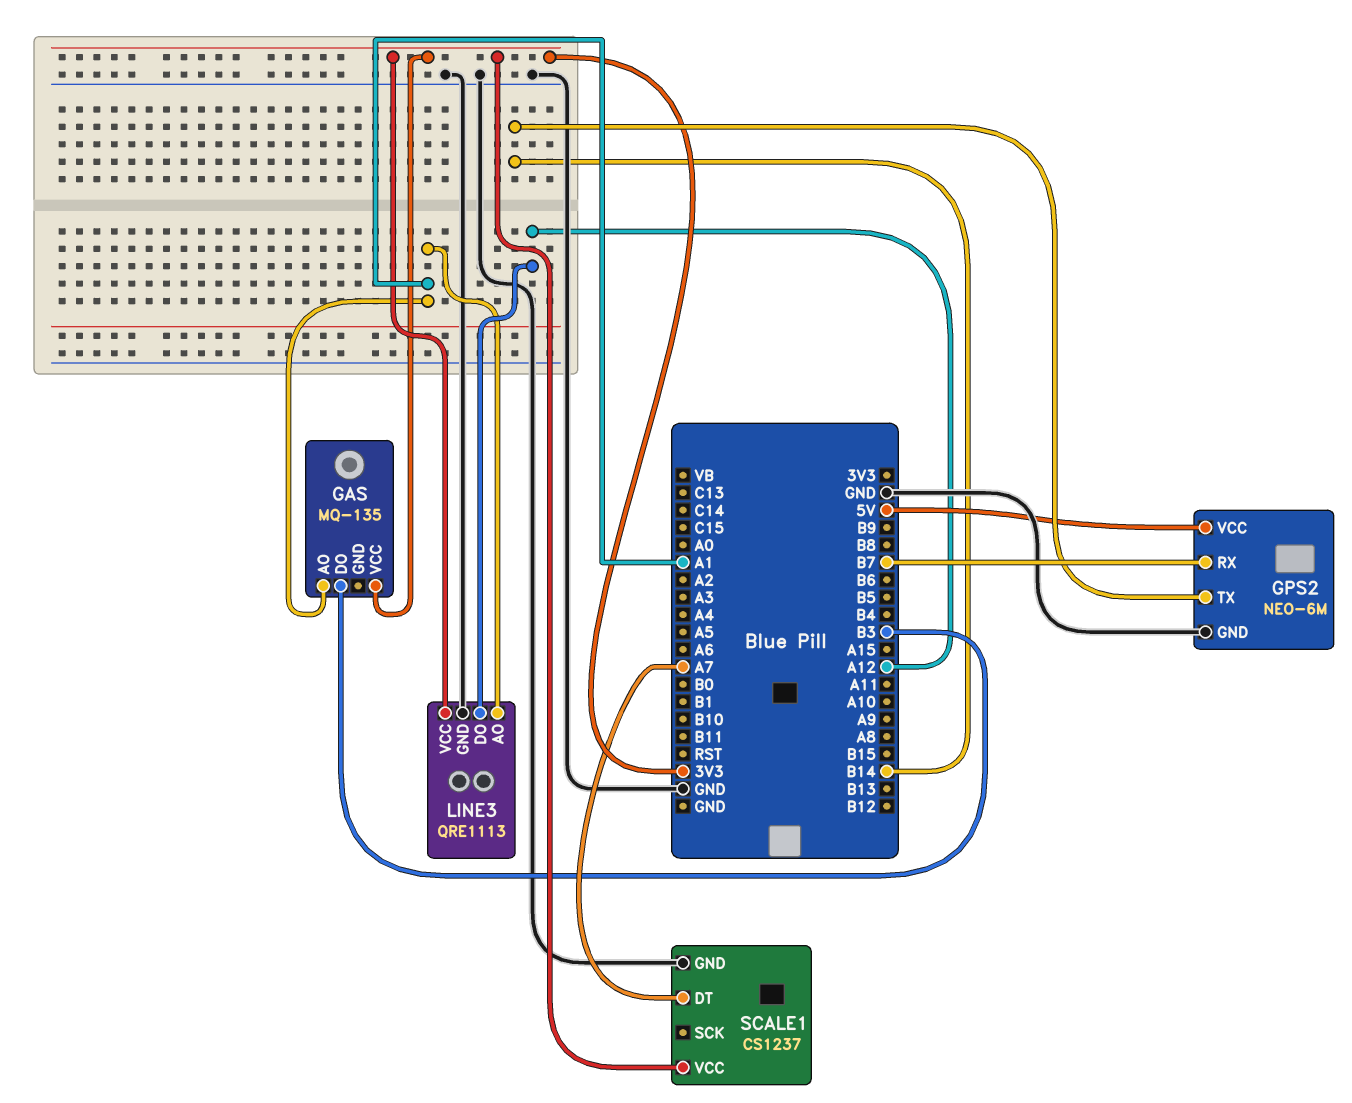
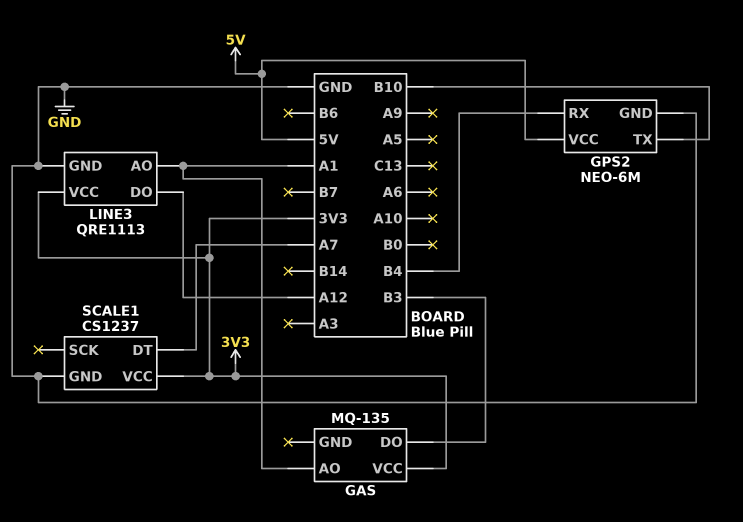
GPS2 pin RX: B7 -> B4
GPS2 pin TX: B14 -> B10

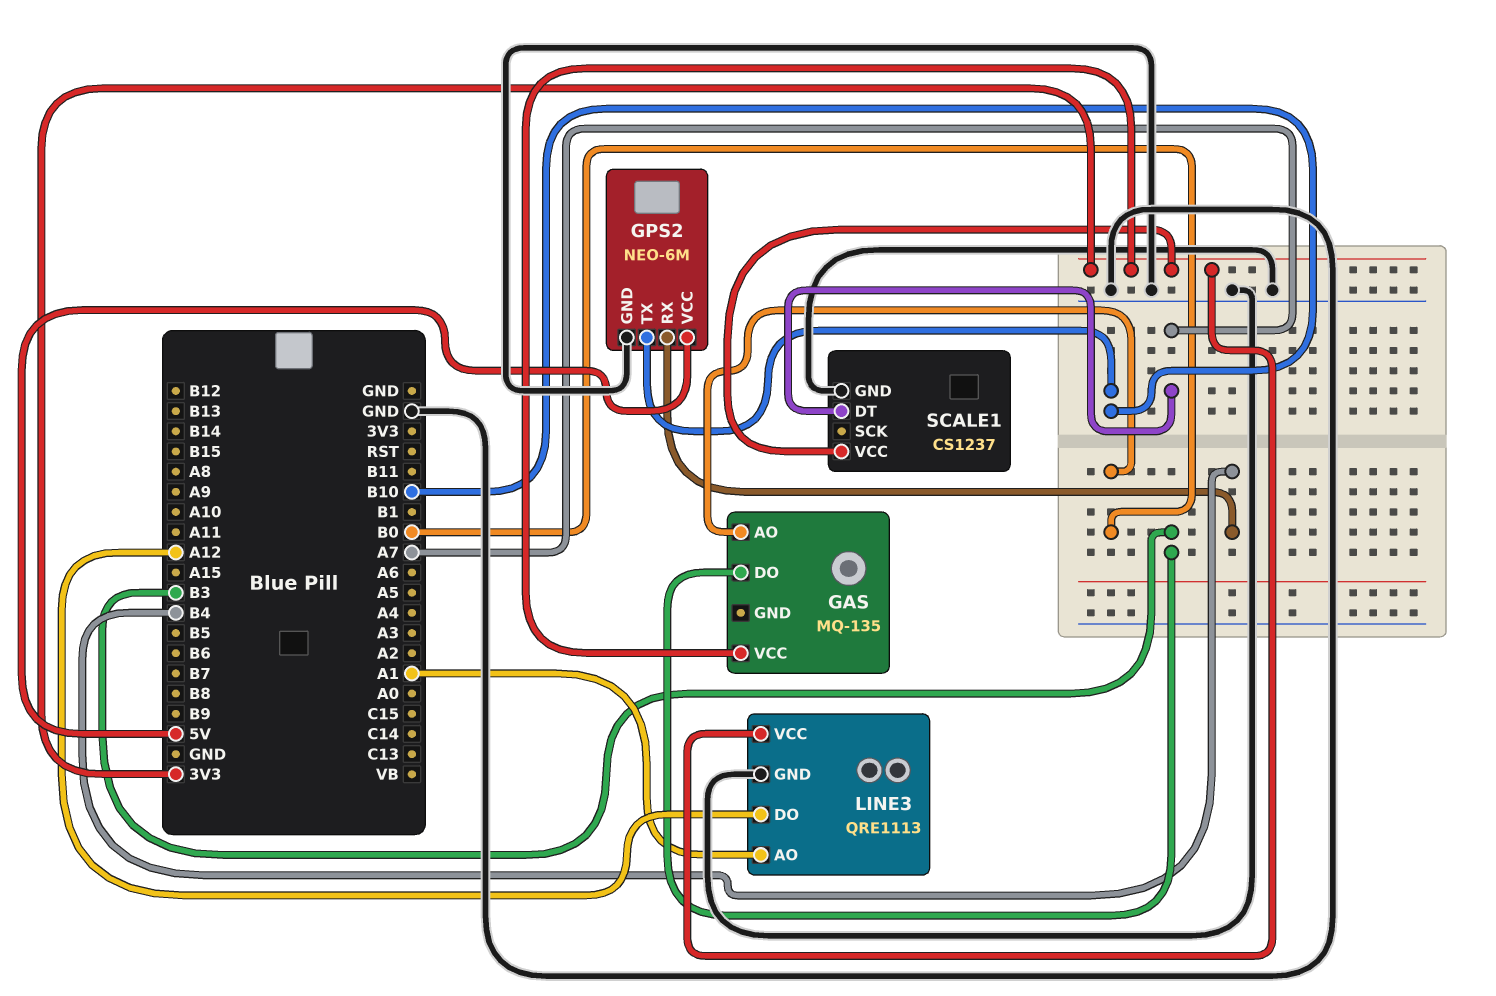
GAS pin AO: A1 -> B0

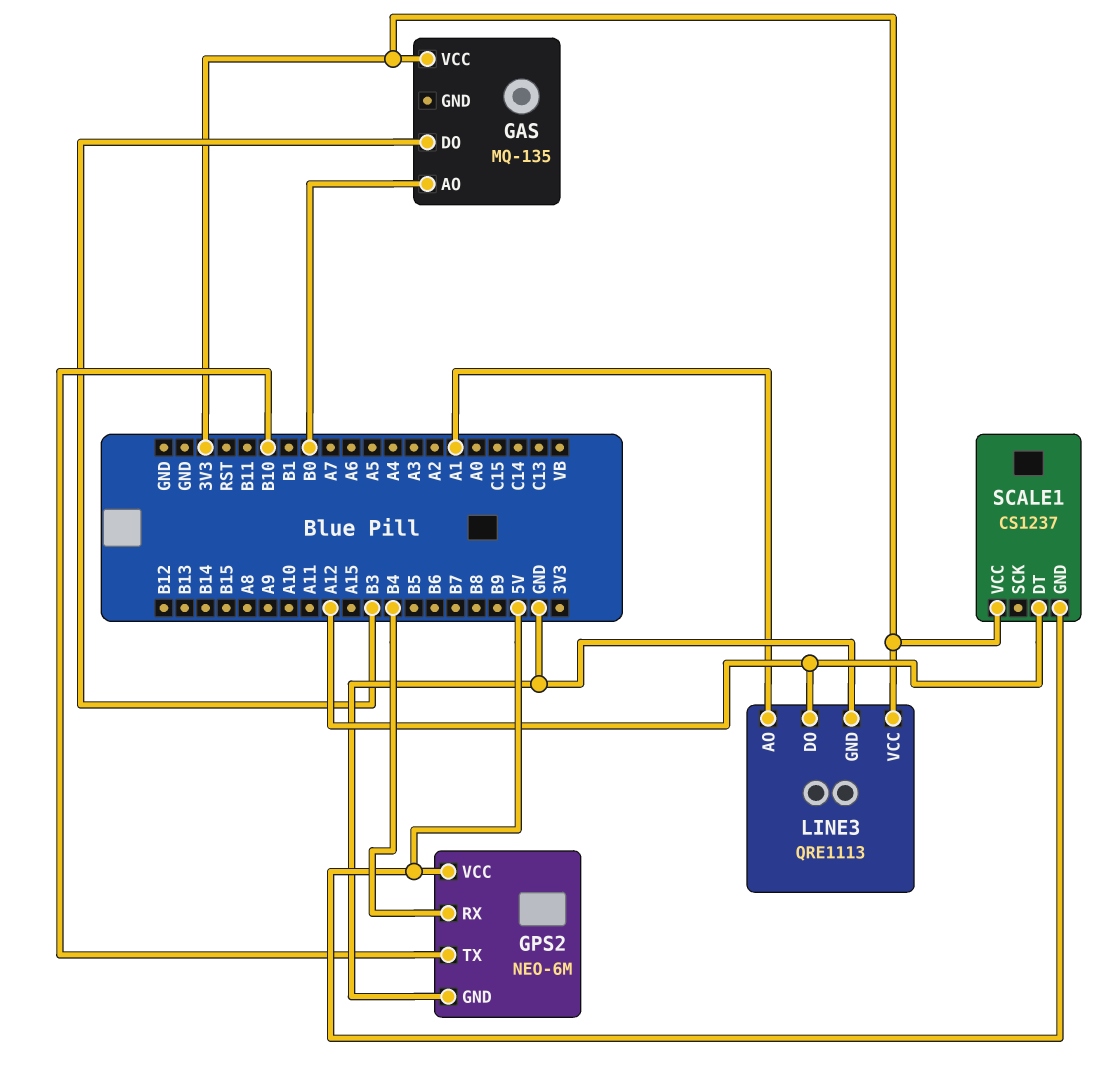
SCALE1 pin DT: A7 -> A12
SCALE1 pin GND: GND -> 5V

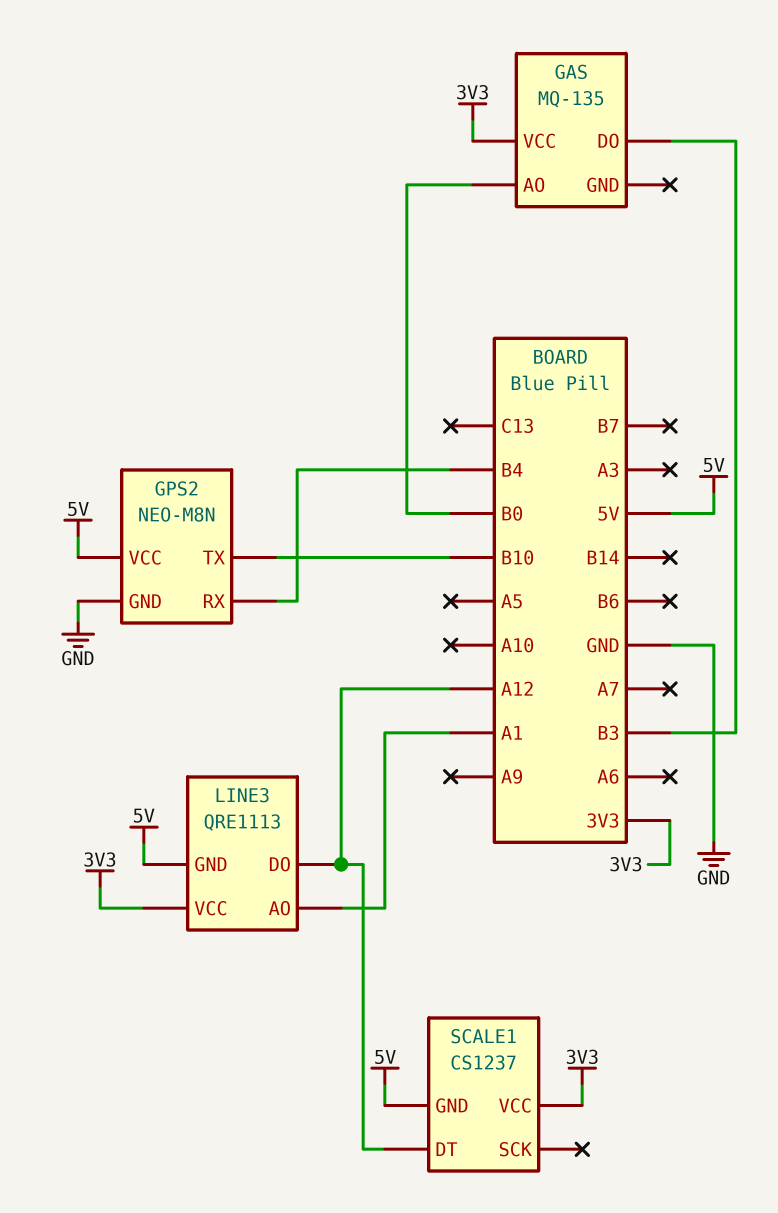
GPS2: NEO-6M -> NEO-M8N
LINE3 pin GND: GND -> 5V

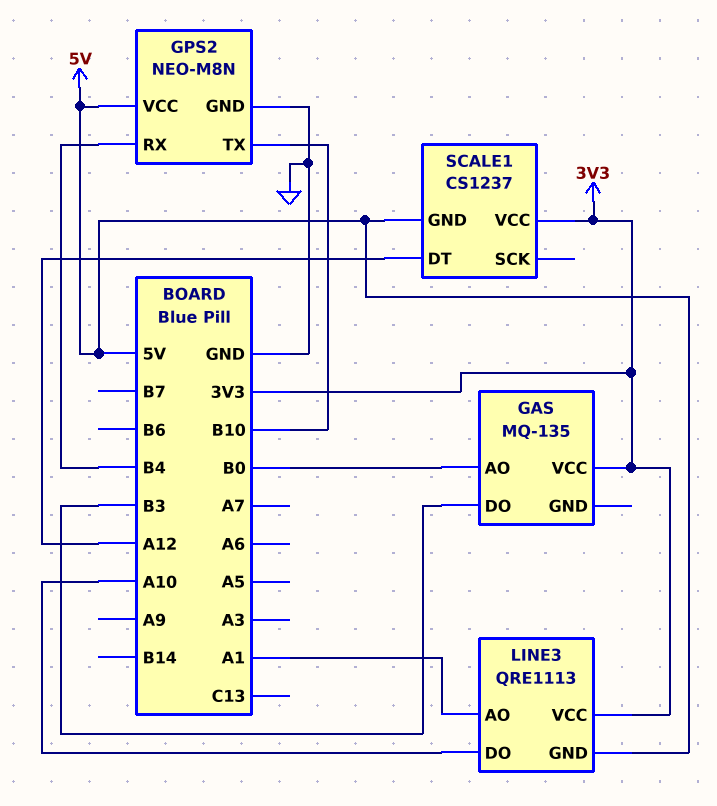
LINE3 pin DO: A12 -> A10

